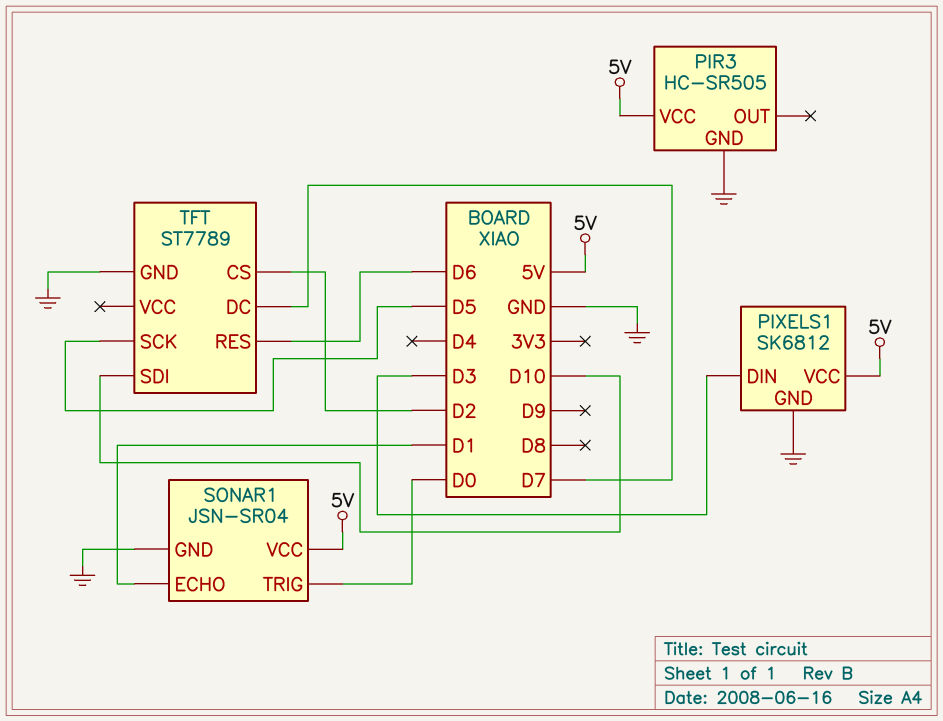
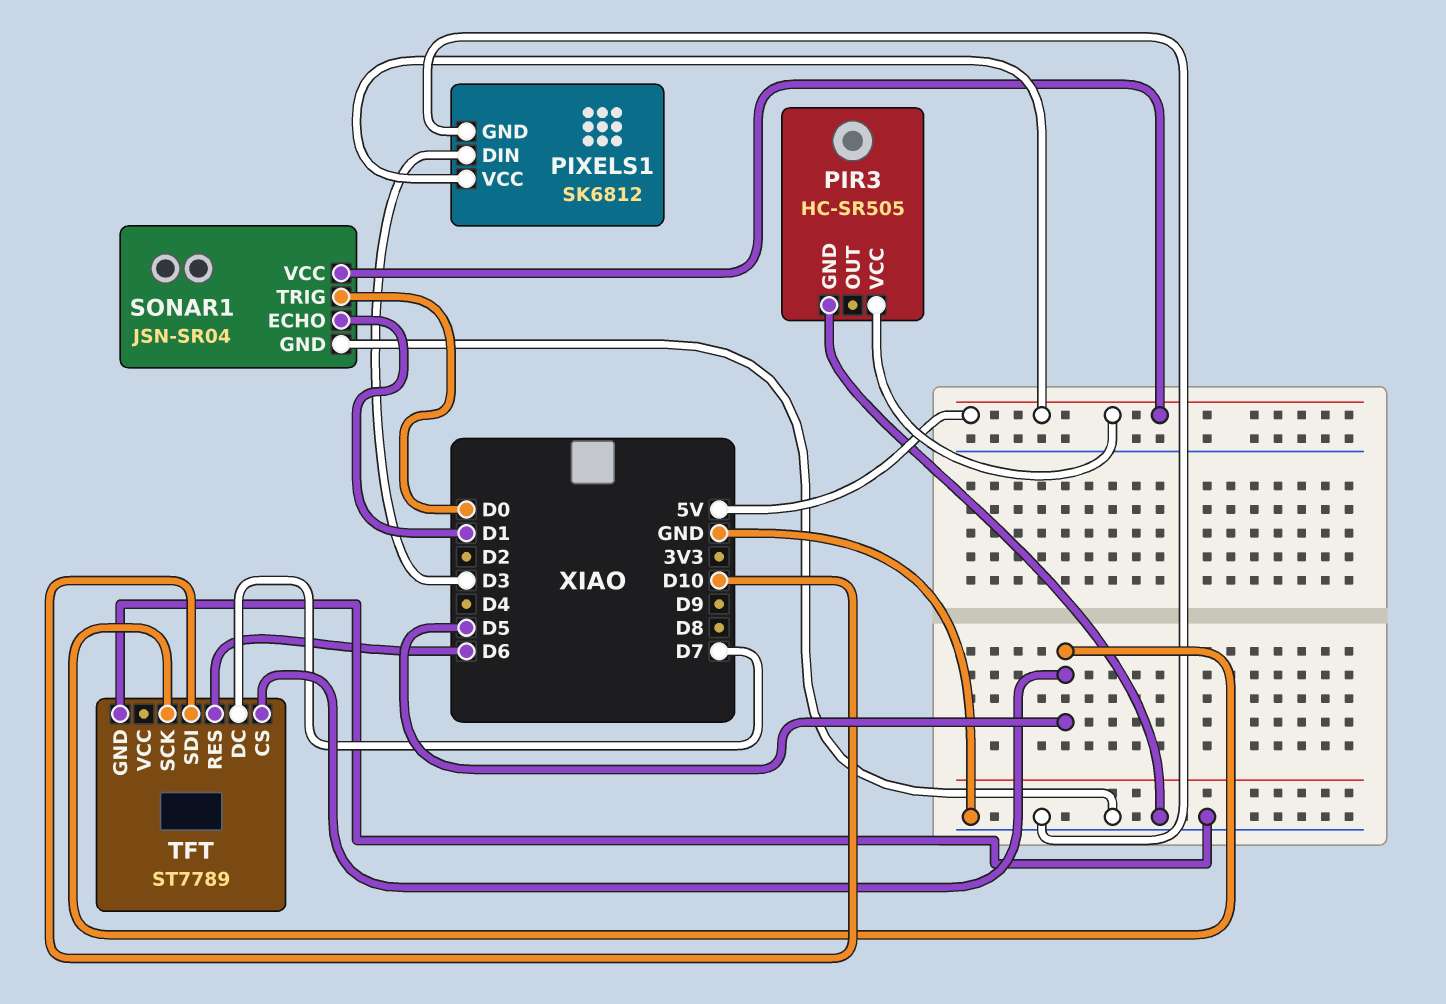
TFT pin CS: D2 -> D5

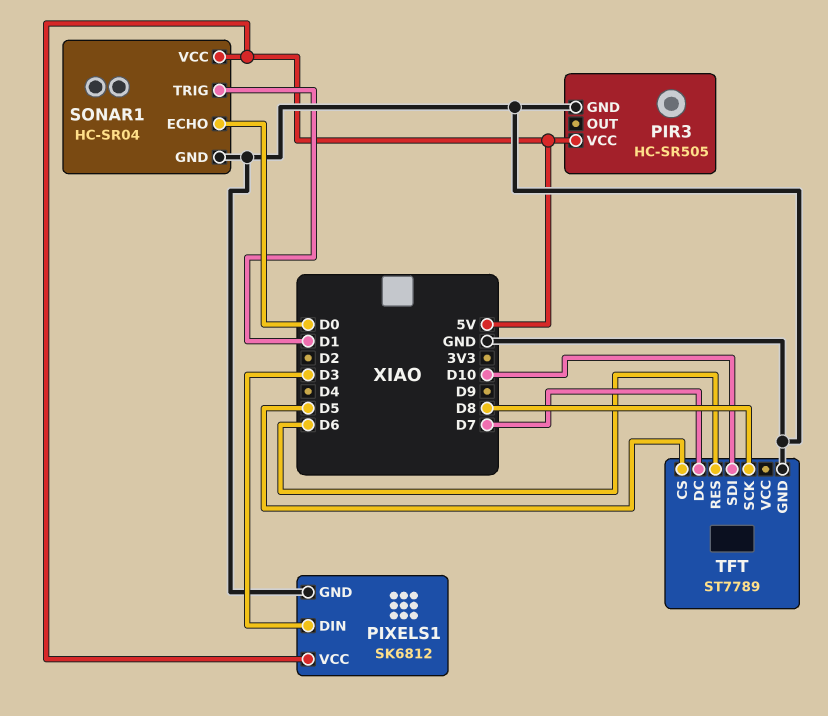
SONAR1: JSN-SR04 -> HC-SR04
SONAR1 pin ECHO: D1 -> D0
SONAR1 pin TRIG: D0 -> D1
TFT pin SCK: D5 -> D8

